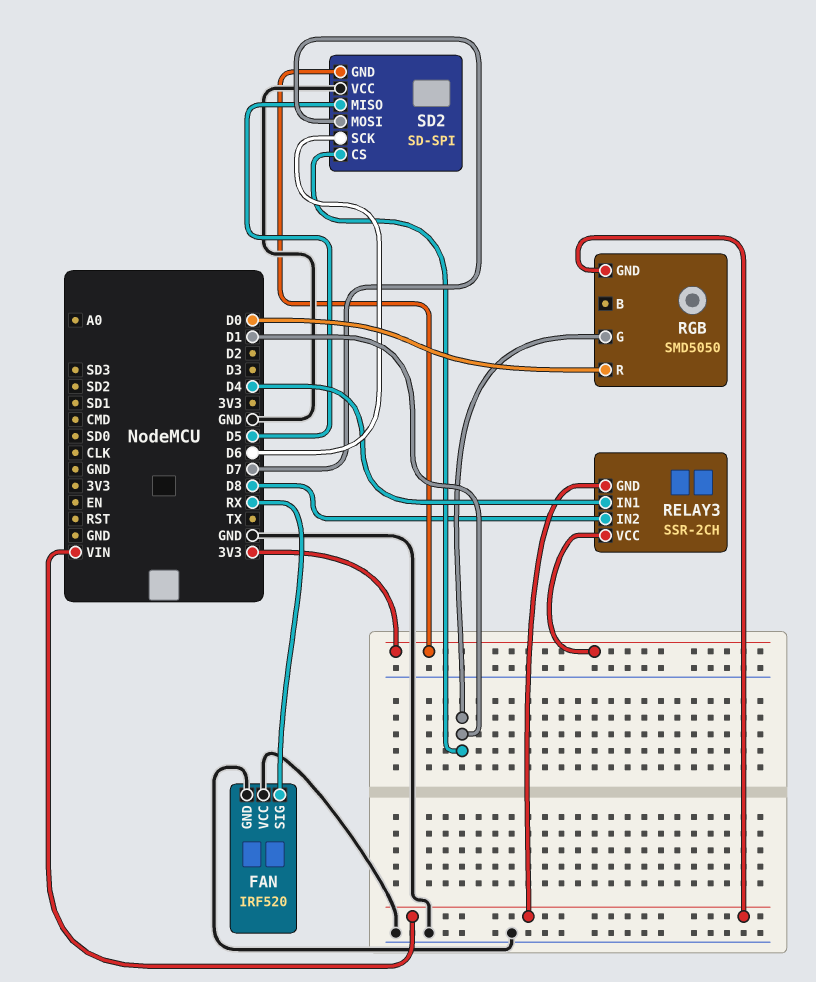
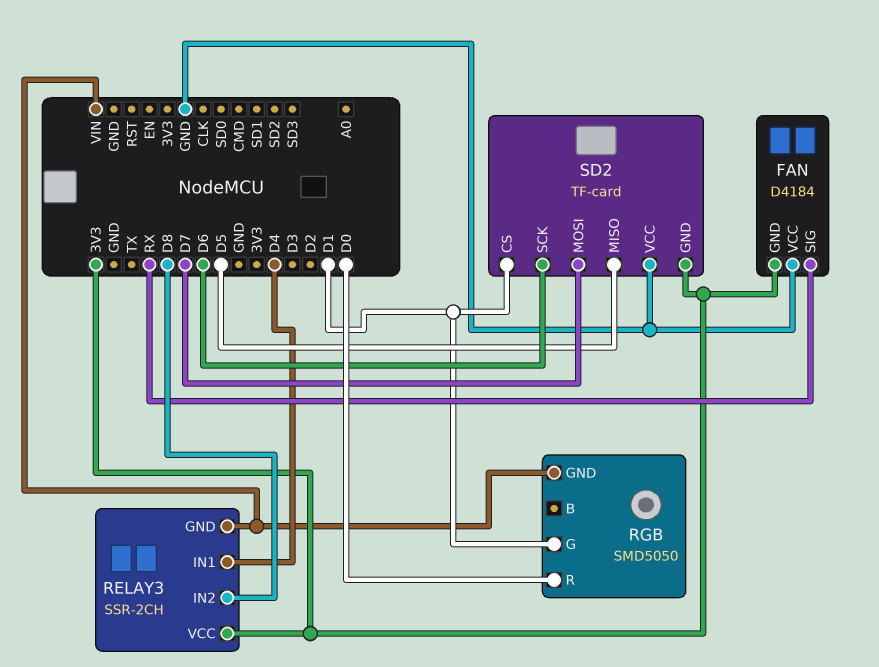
FAN: IRF520 -> D4184
FAN pin GND: GND -> 3V3
SD2: SD-SPI -> TF-card

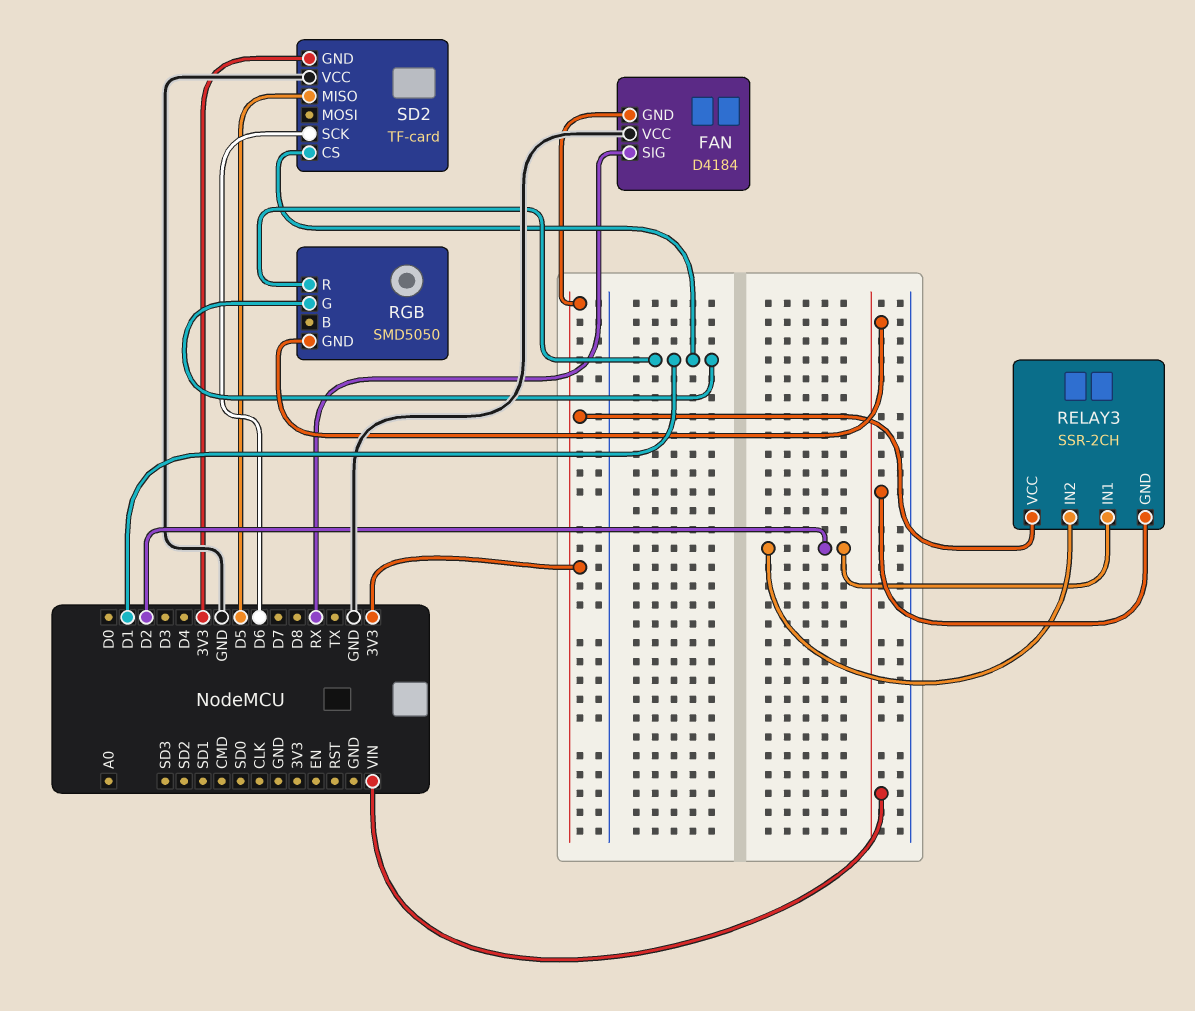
RELAY3 pin IN1: D4 -> D2
RELAY3 pin IN2: D8 -> D2
RGB pin R: D0 -> D1
SD2 pin MOSI: D7 -> none

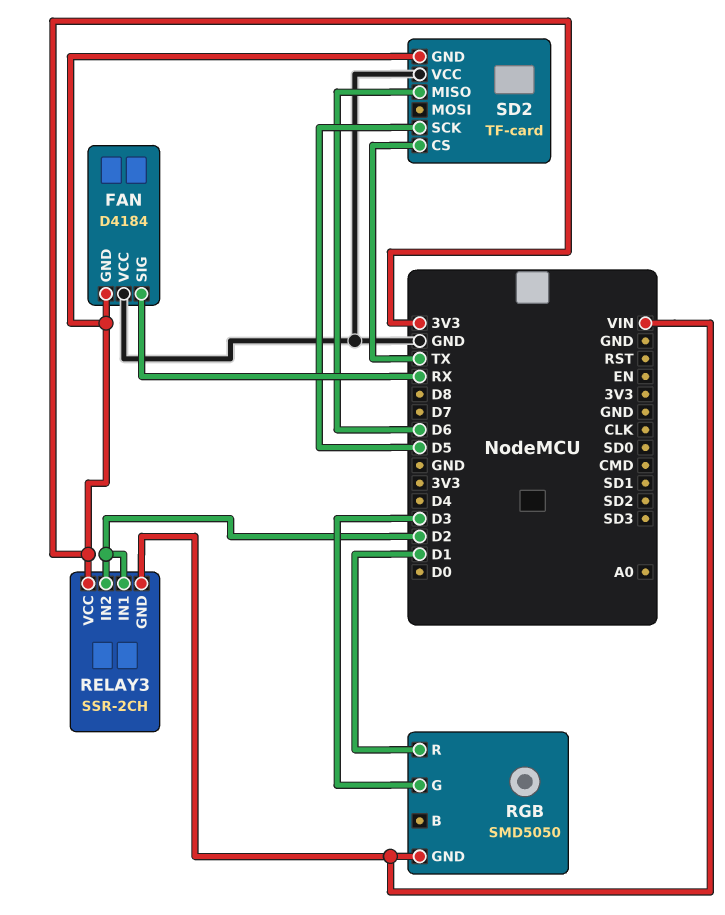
RGB pin G: D1 -> D3
SD2 pin CS: D1 -> TX
SD2 pin MISO: D5 -> D6
SD2 pin SCK: D6 -> D5

